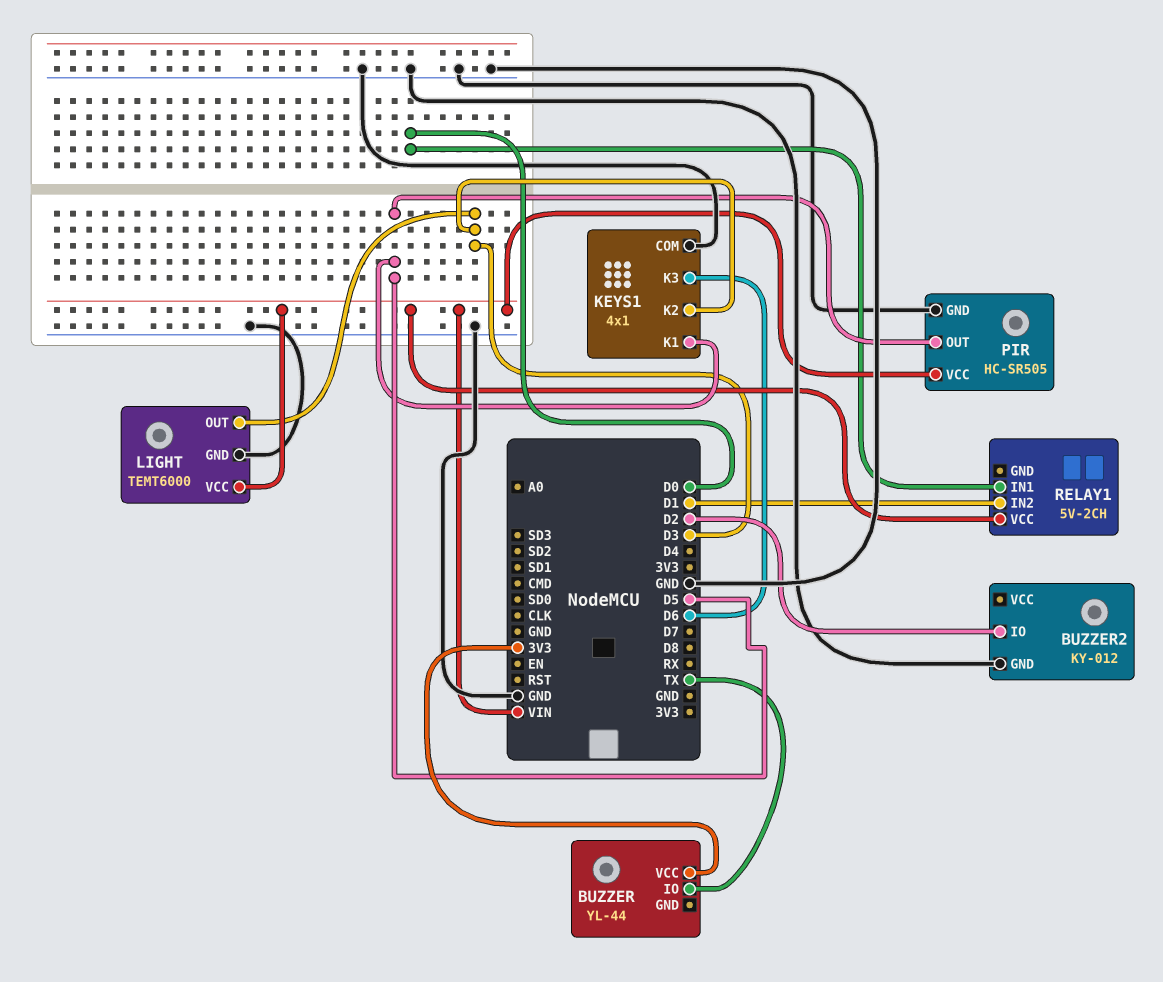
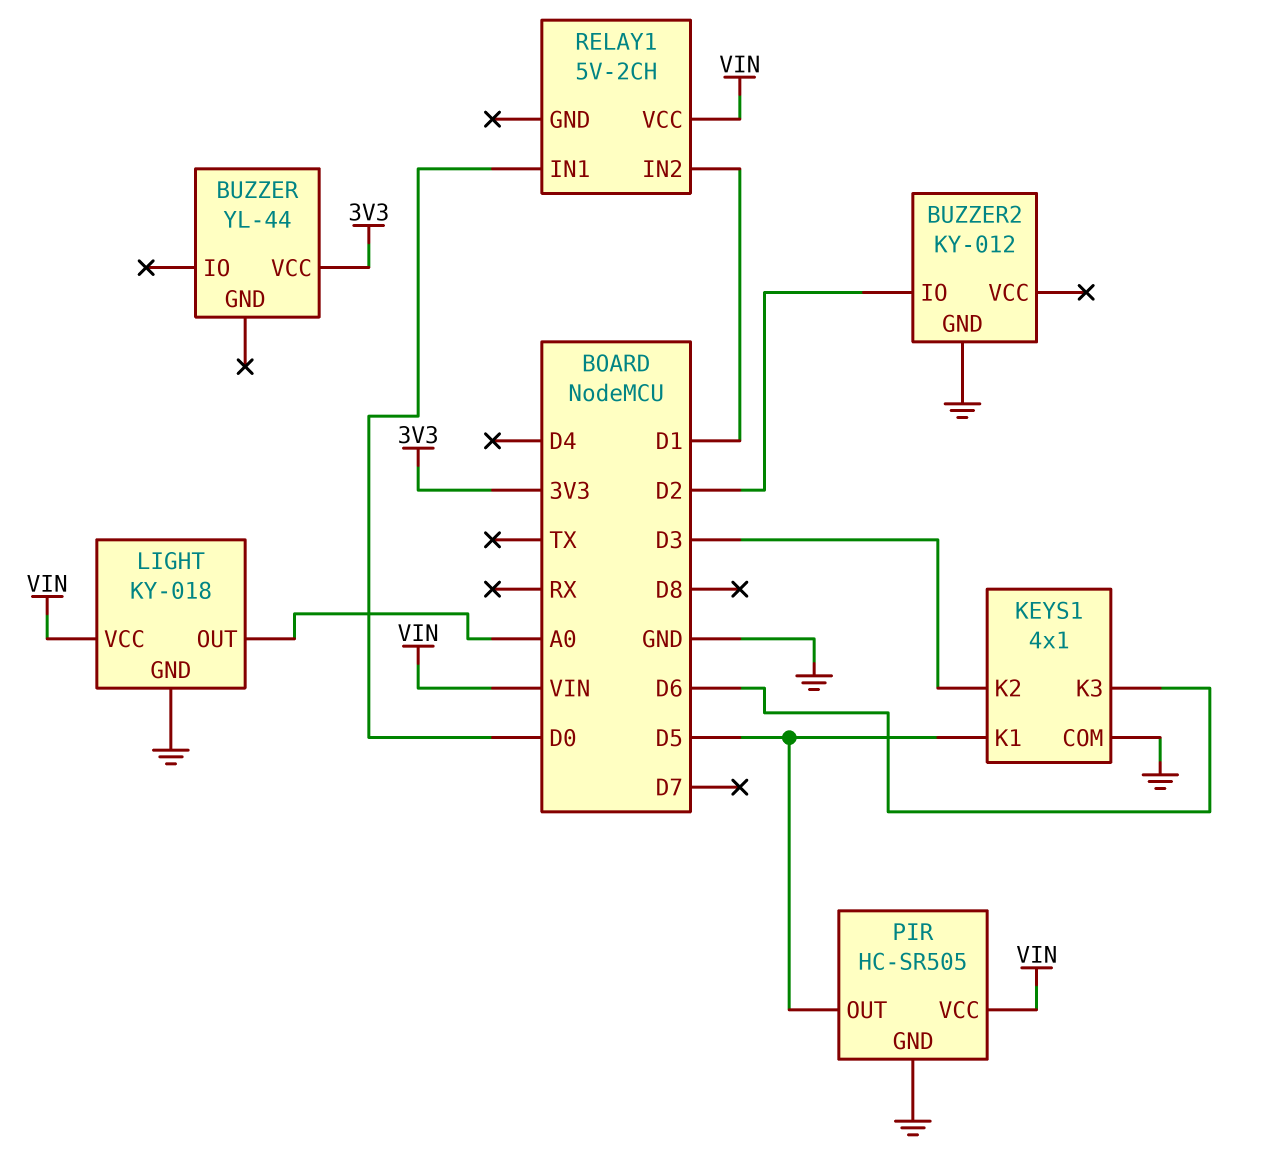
BUZZER pin IO: TX -> none
LIGHT: TEMT6000 -> KY-018
LIGHT pin OUT: D3 -> A0

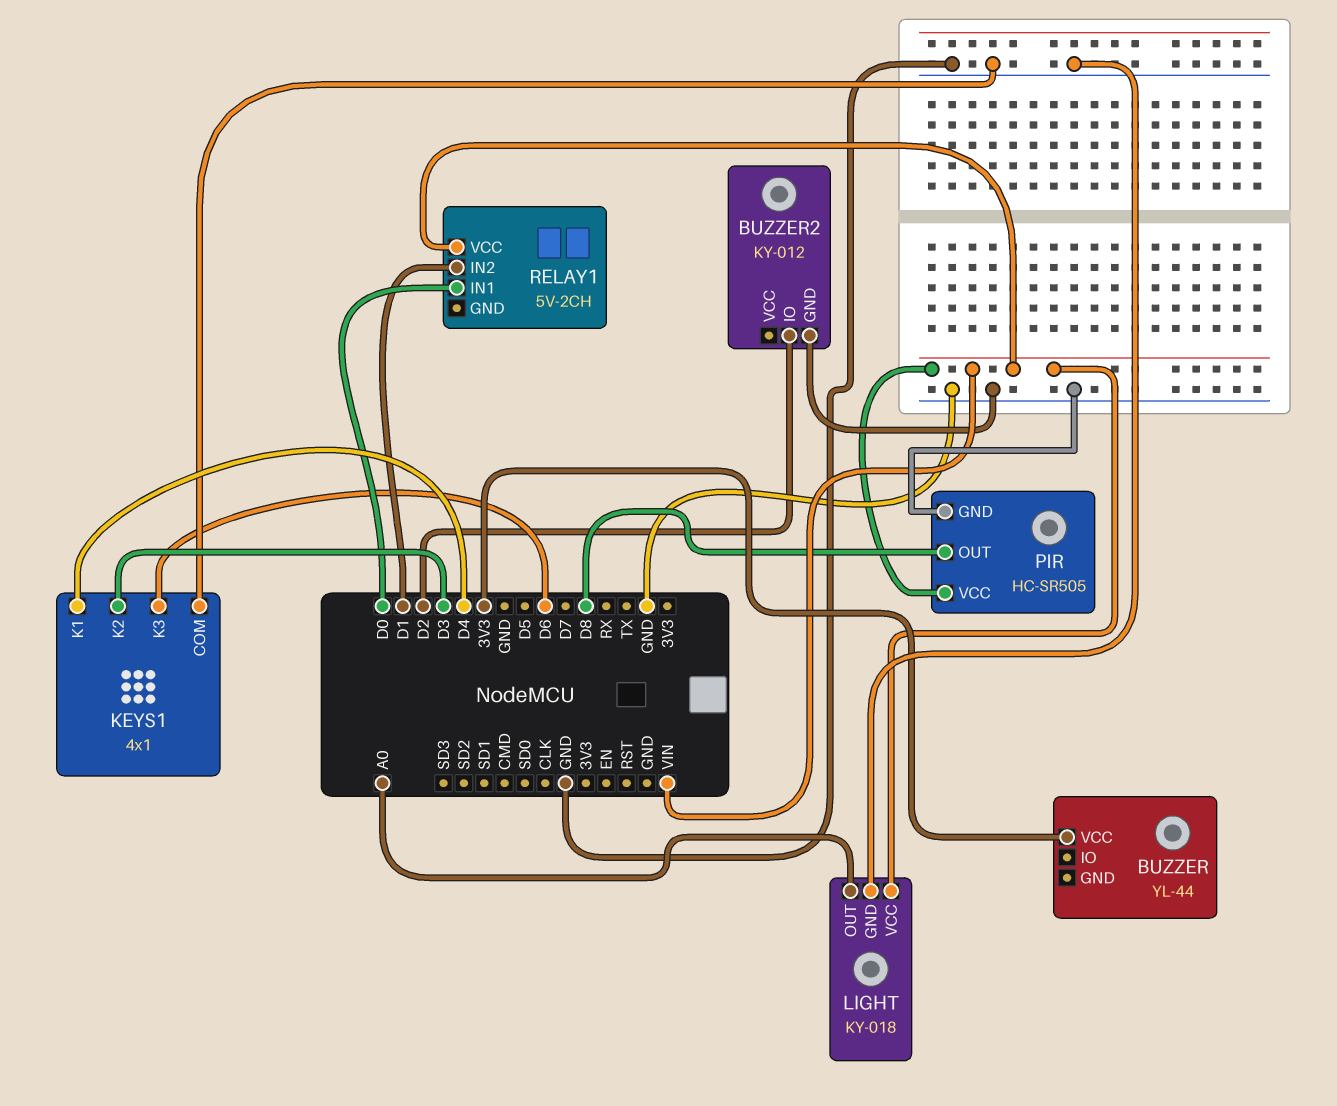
KEYS1 pin K1: D5 -> D4
PIR pin OUT: D5 -> D8

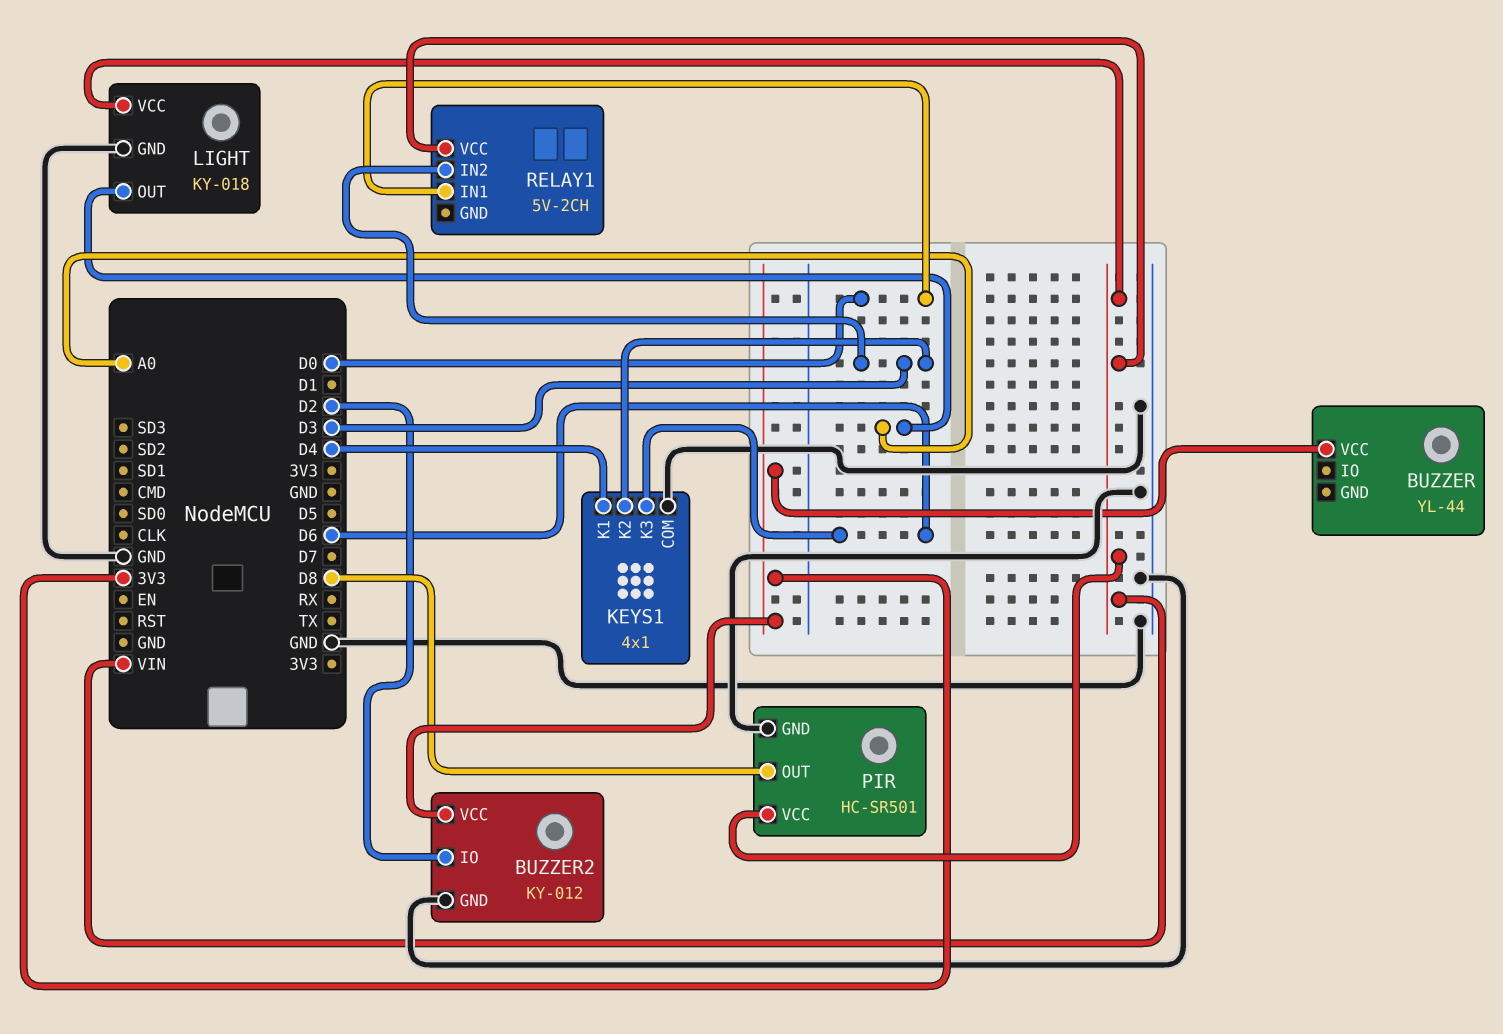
BUZZER2 pin VCC: none -> 3V3
PIR: HC-SR505 -> HC-SR501
RELAY1 pin IN2: D1 -> D3

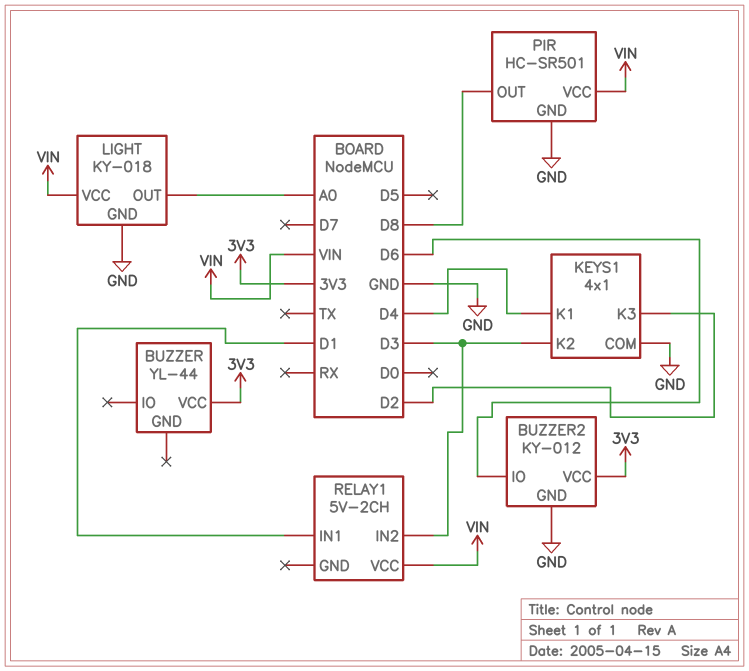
BUZZER2 pin IO: D2 -> D6
KEYS1 pin K3: D6 -> D2
RELAY1 pin IN1: D0 -> D1

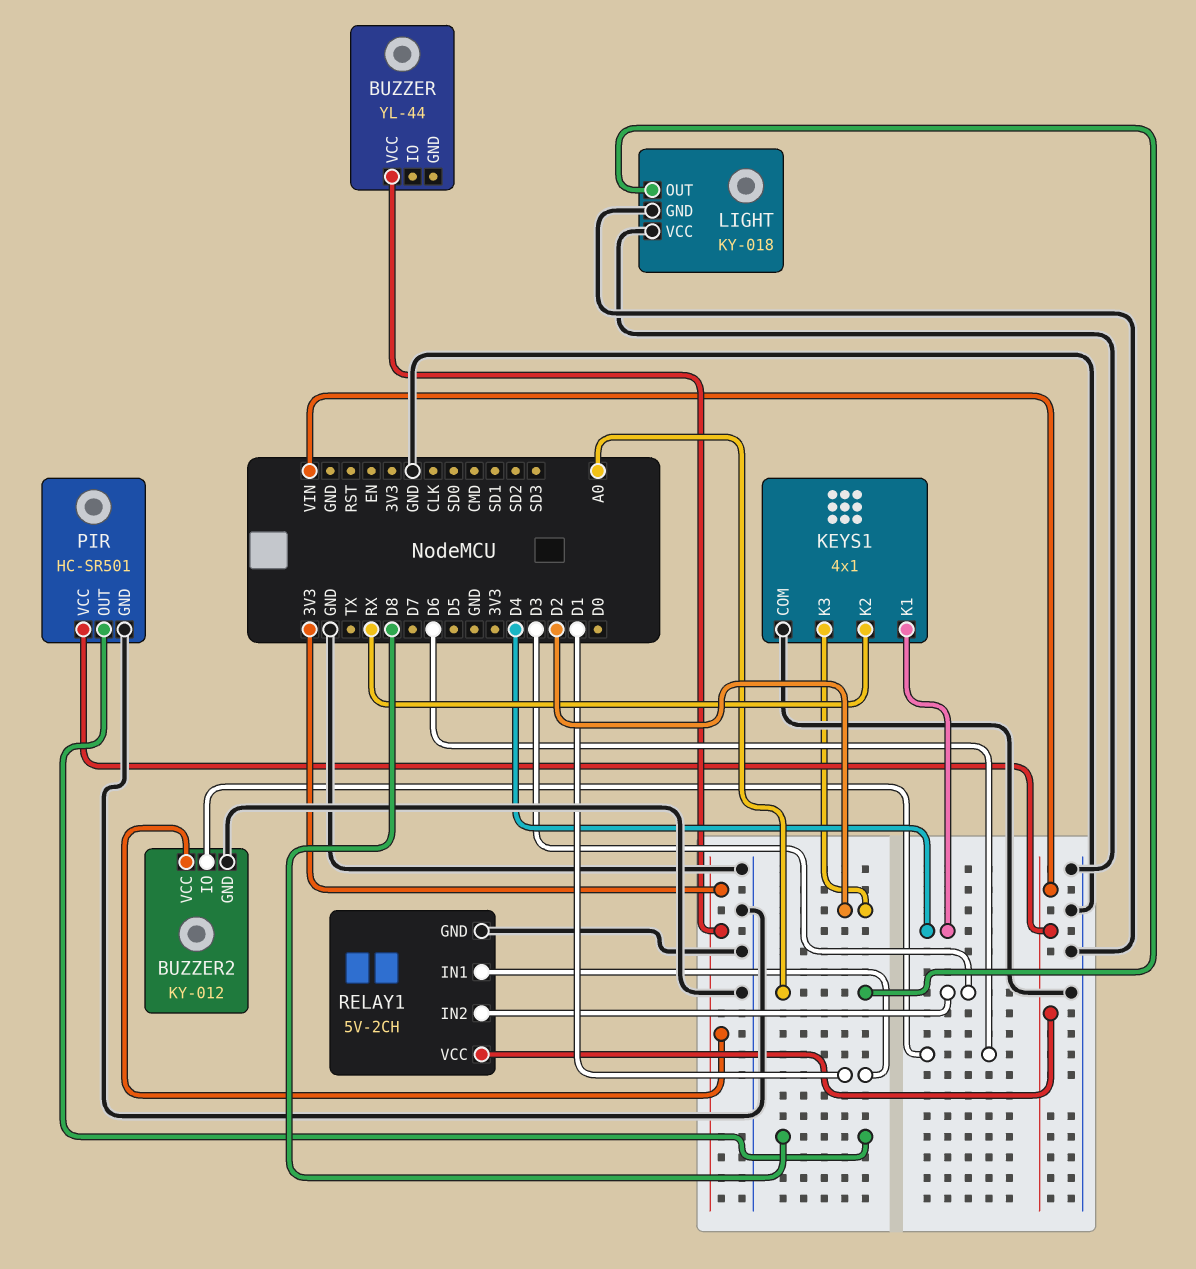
KEYS1 pin K2: D3 -> RX
LIGHT pin VCC: VIN -> GND
RELAY1 pin GND: none -> GND

